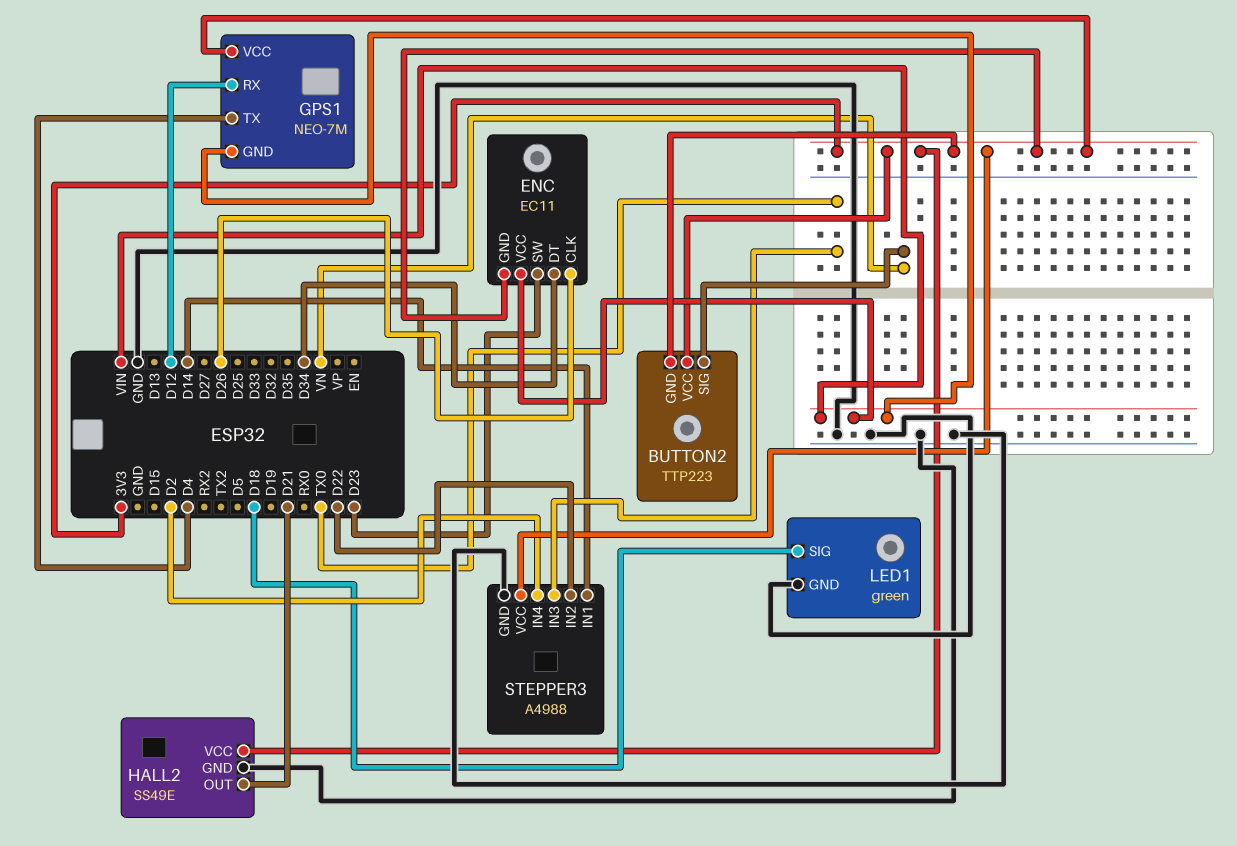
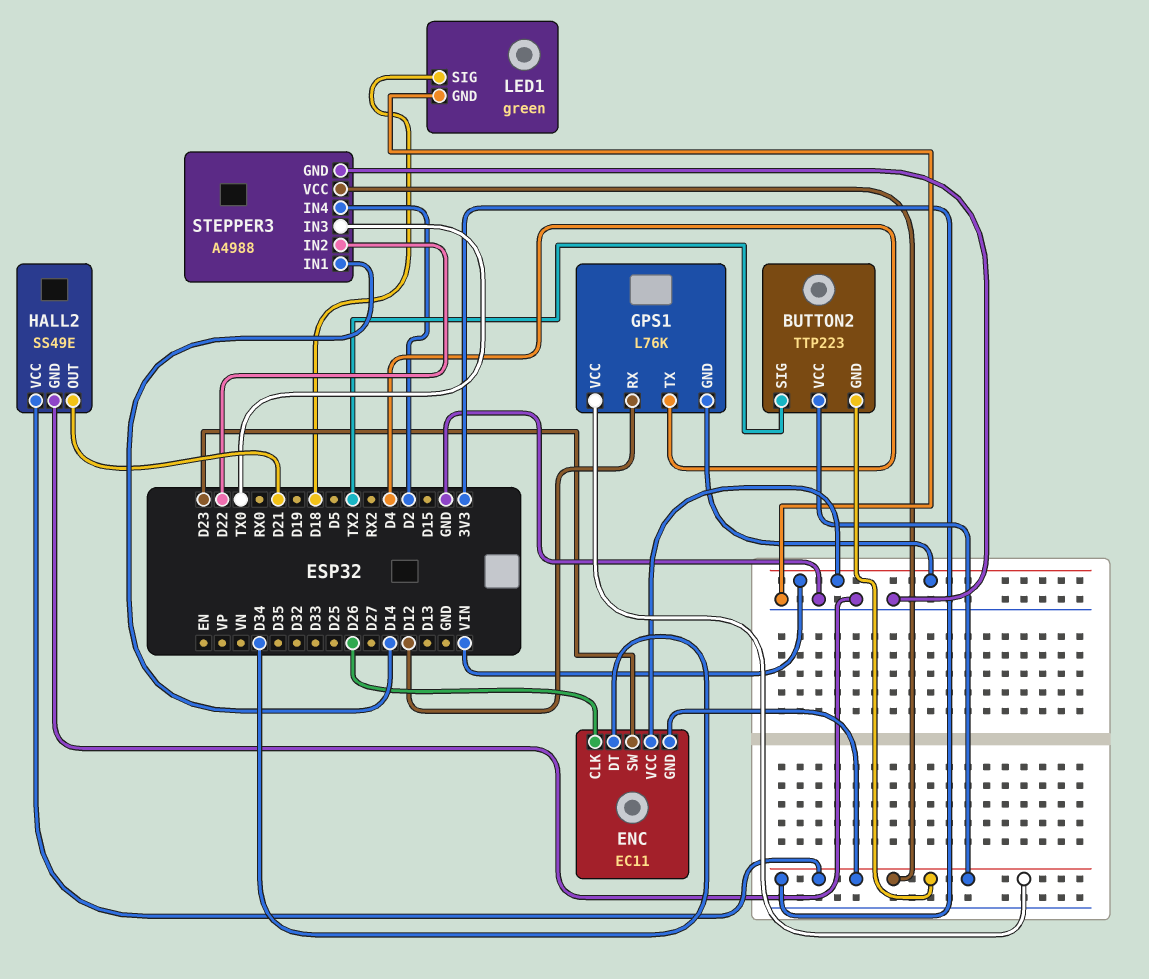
BUTTON2 pin SIG: VN -> TX2
GPS1: NEO-7M -> L76K

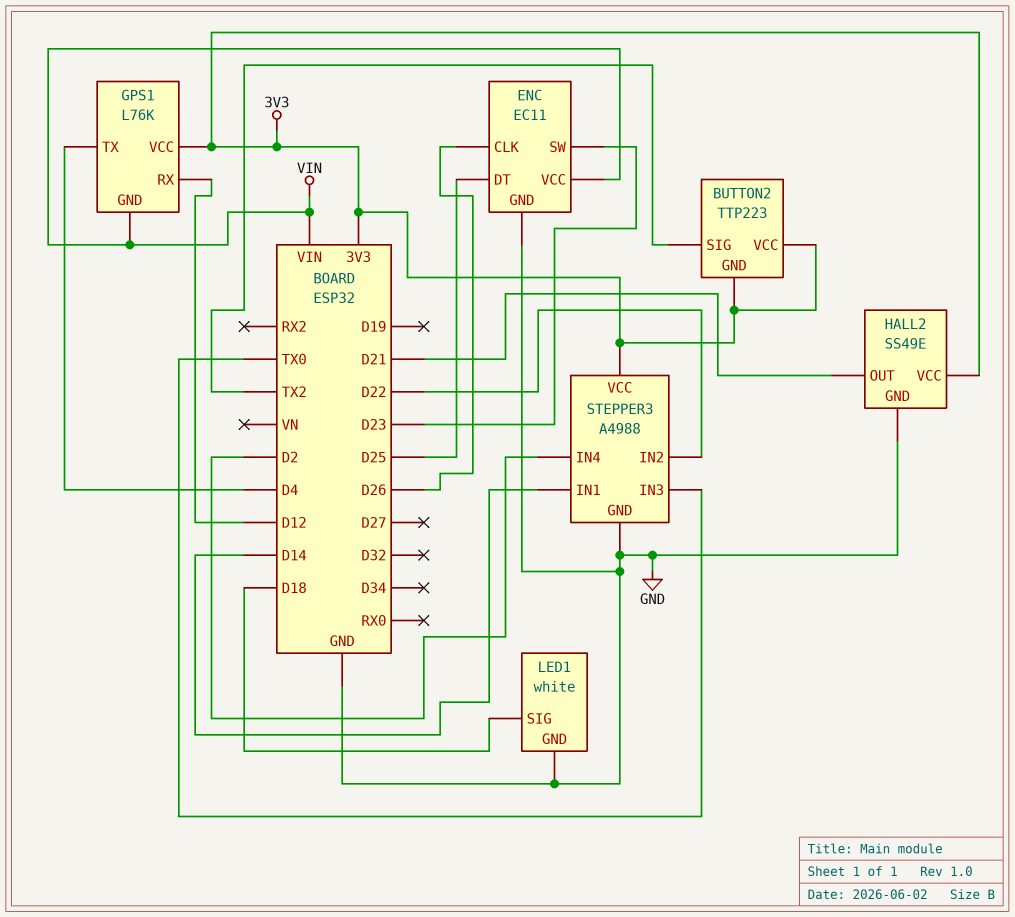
ENC pin DT: D34 -> D25
ENC pin GND: 3V3 -> GND
LED1: green -> white

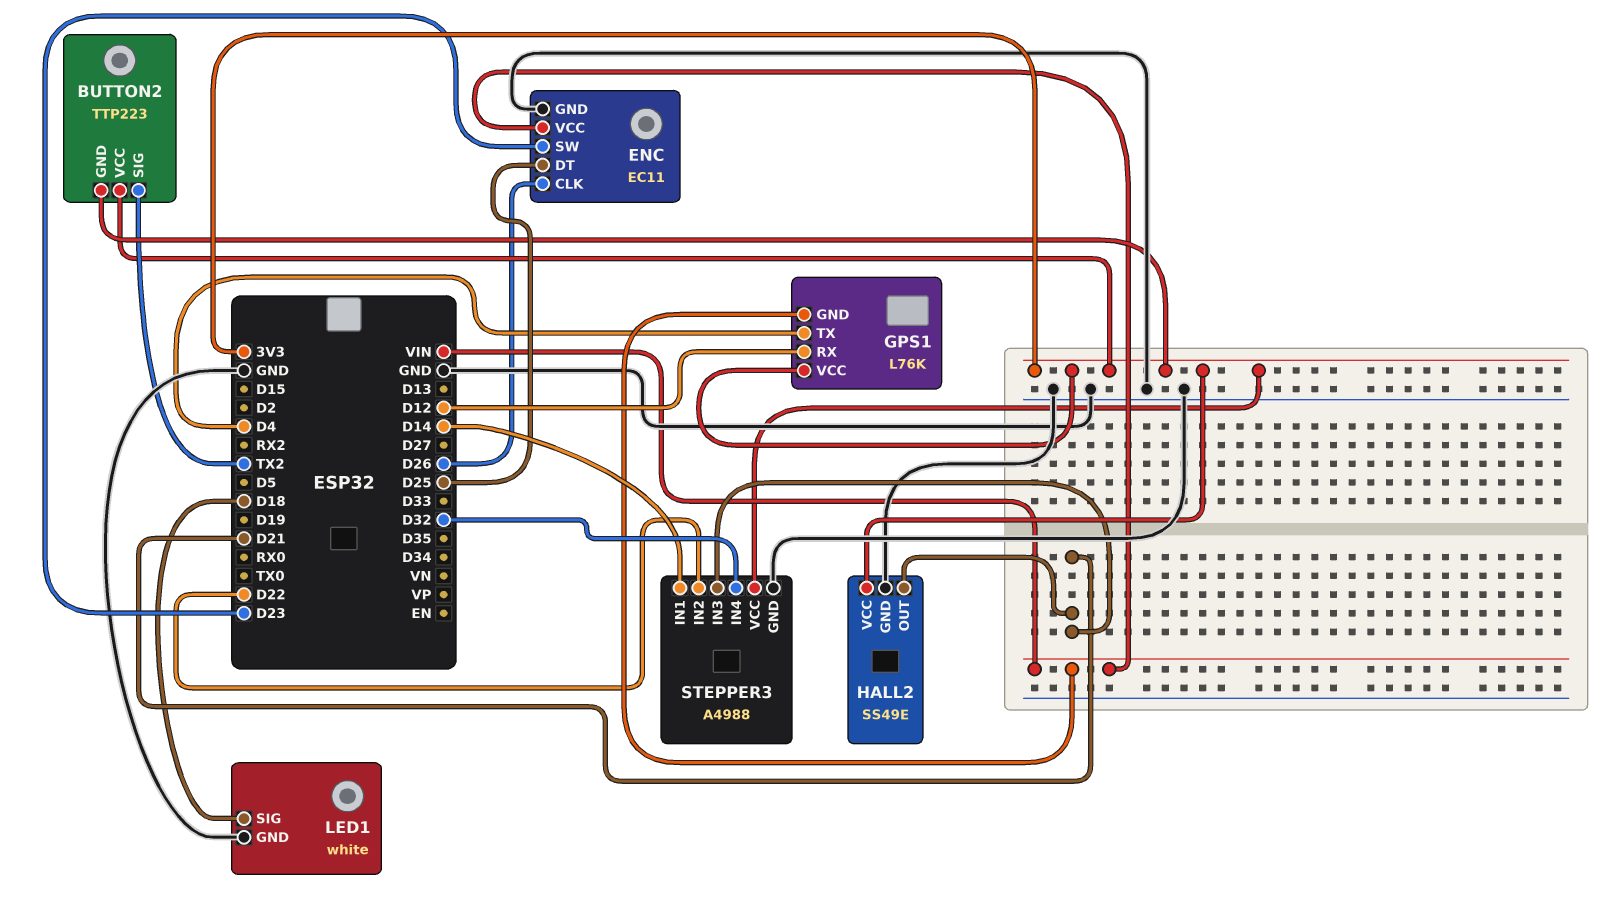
STEPPER3 pin IN3: TX0 -> D21
STEPPER3 pin IN4: D2 -> D32

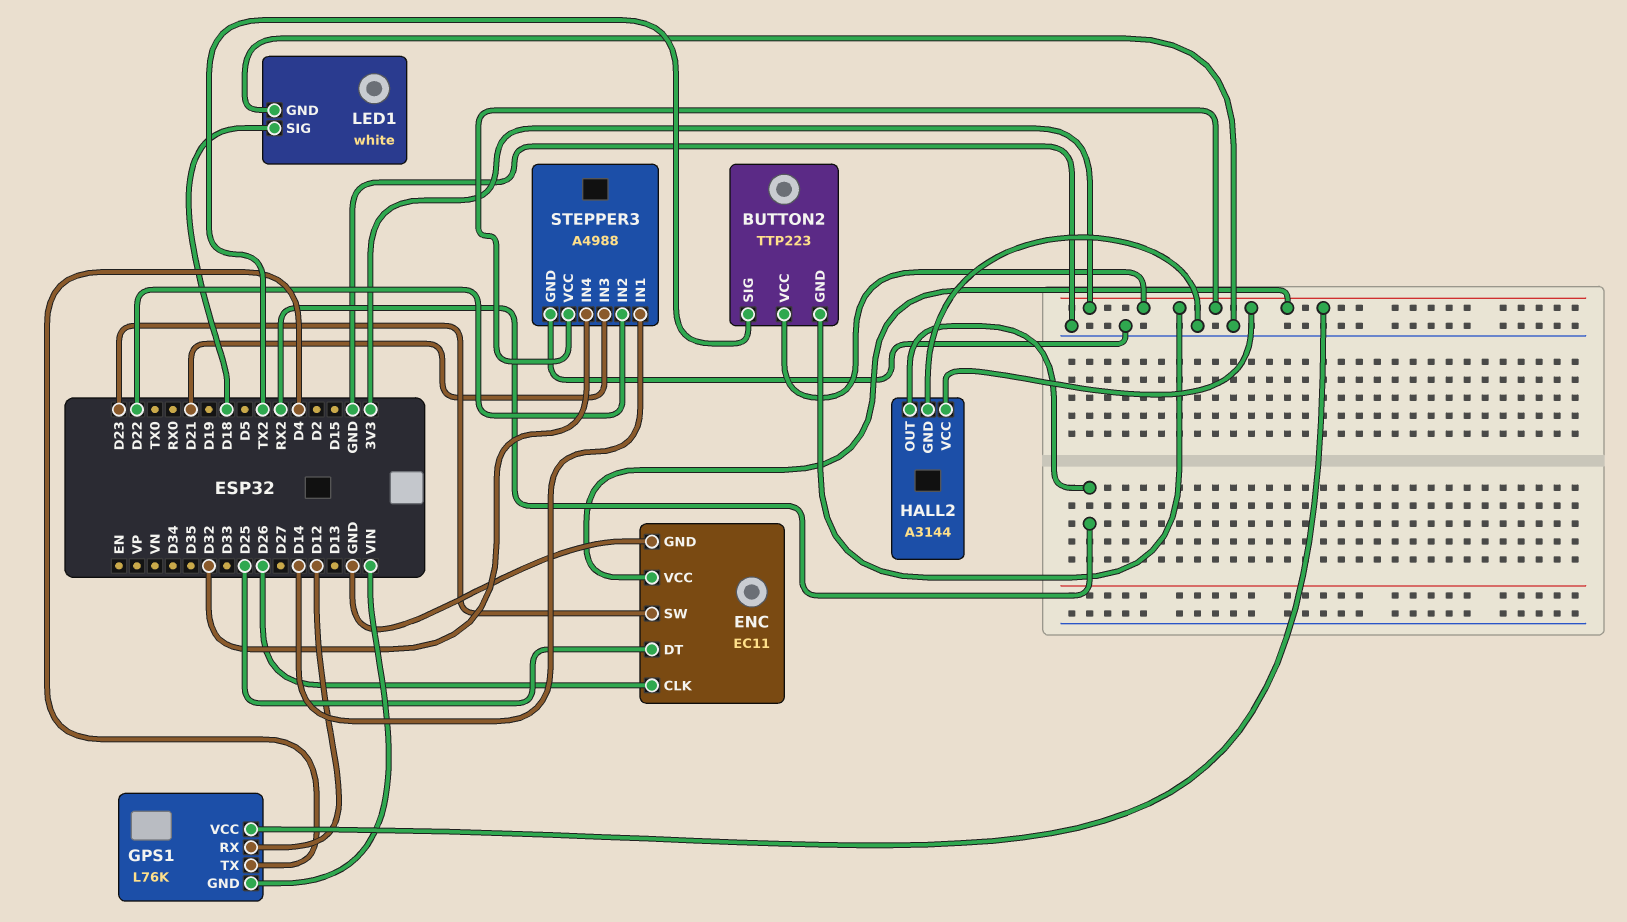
ENC pin VCC: VIN -> 3V3
HALL2: SS49E -> A3144
HALL2 pin OUT: D21 -> RX2

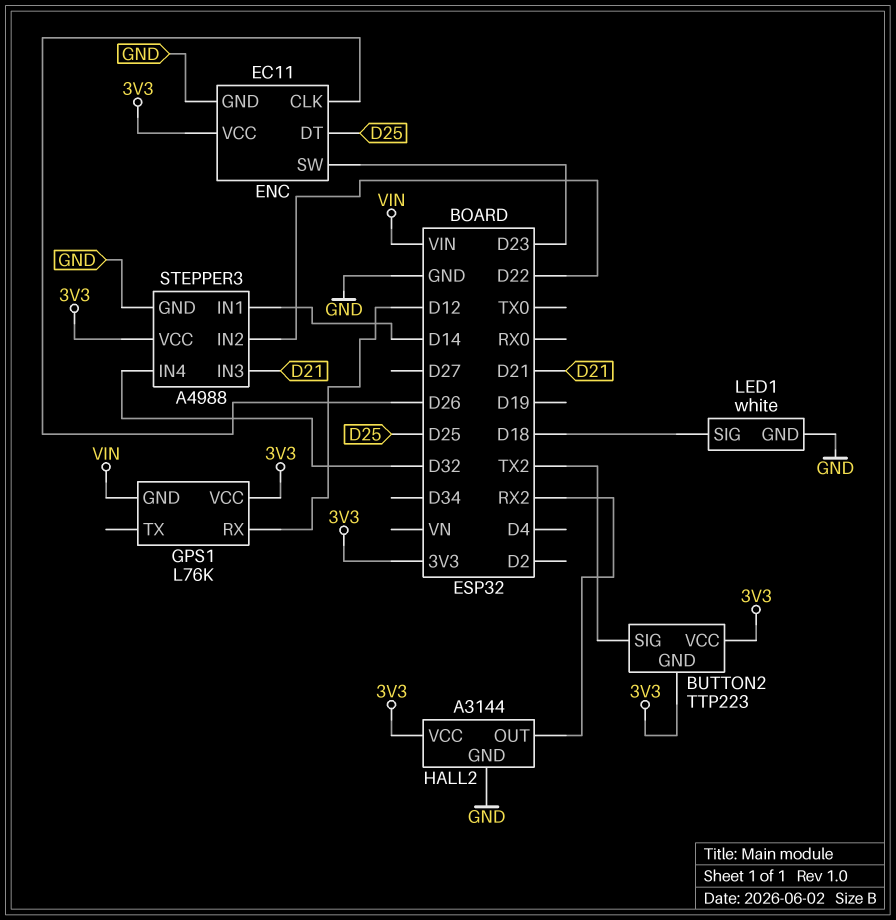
GPS1 pin TX: D4 -> none

